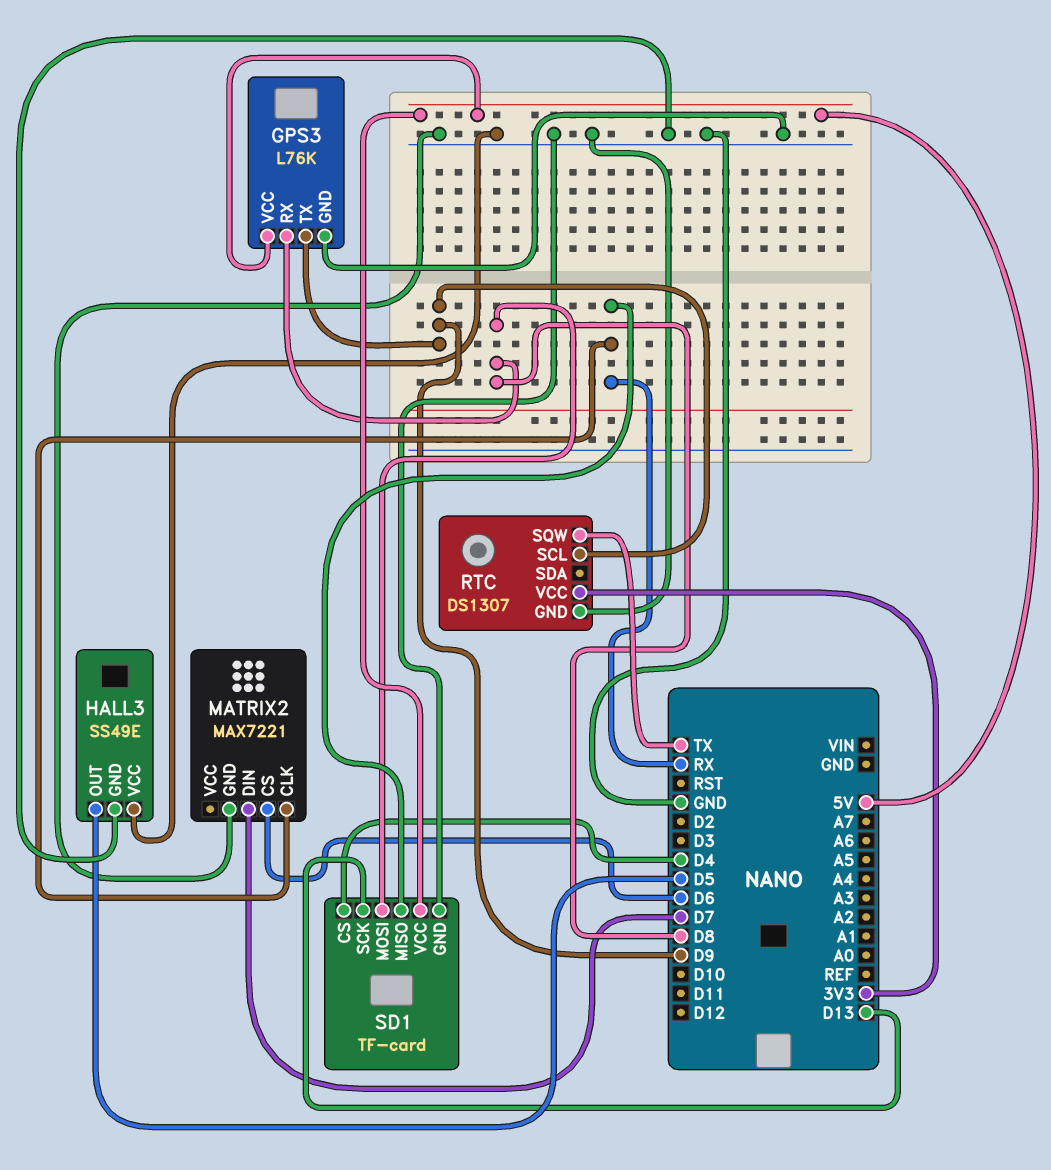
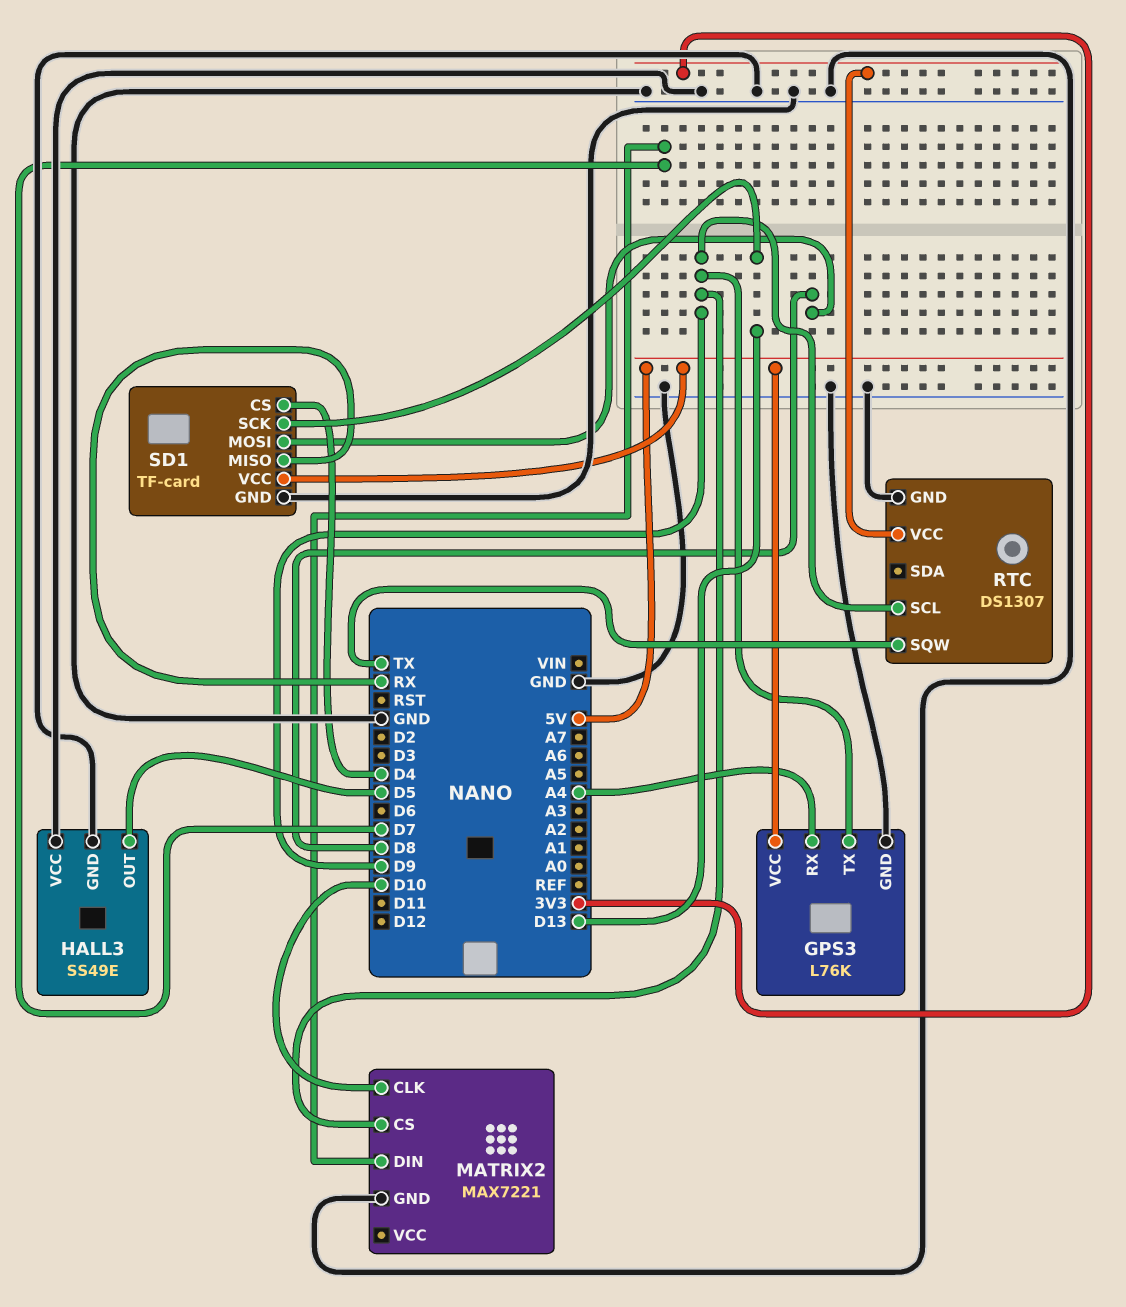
GPS3 pin RX: D8 -> A4
MATRIX2 pin CLK: RX -> D10
MATRIX2 pin CS: D6 -> D9

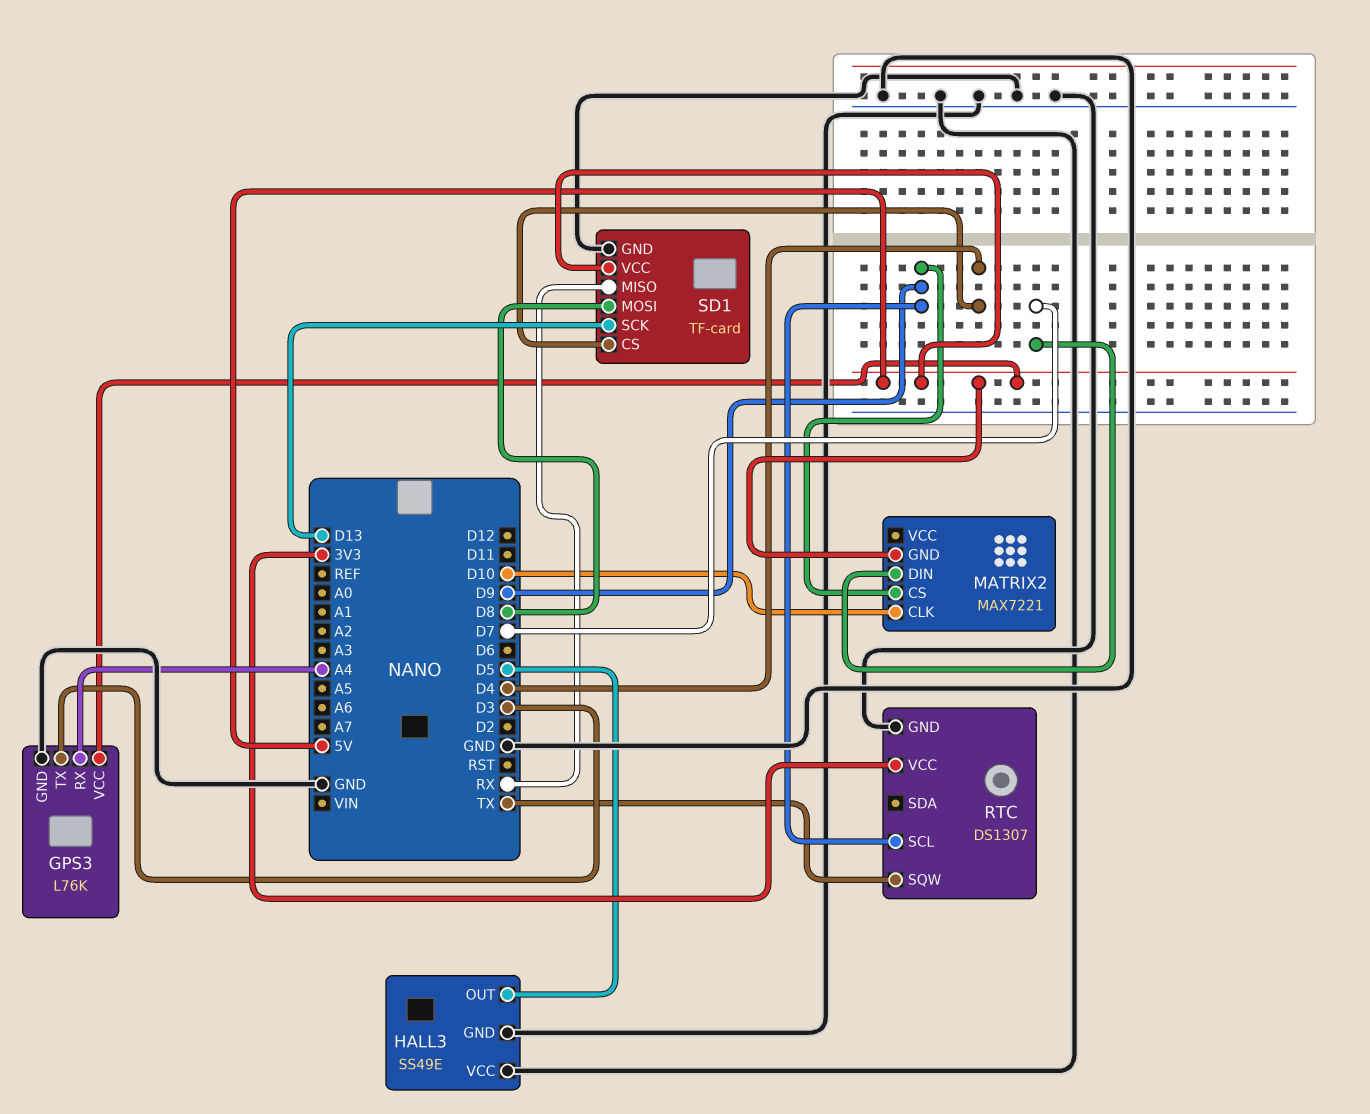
GPS3 pin TX: D9 -> D3
MATRIX2 pin GND: GND -> 5V

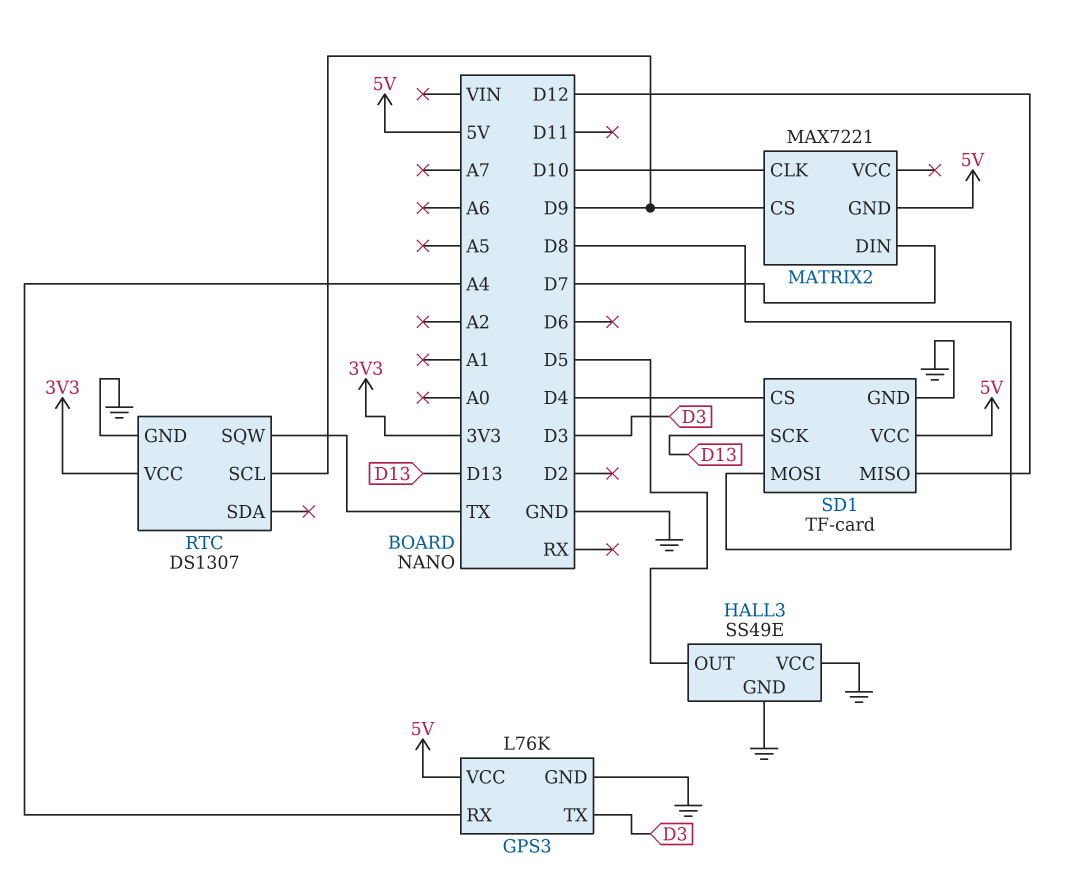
SD1 pin MISO: RX -> D12

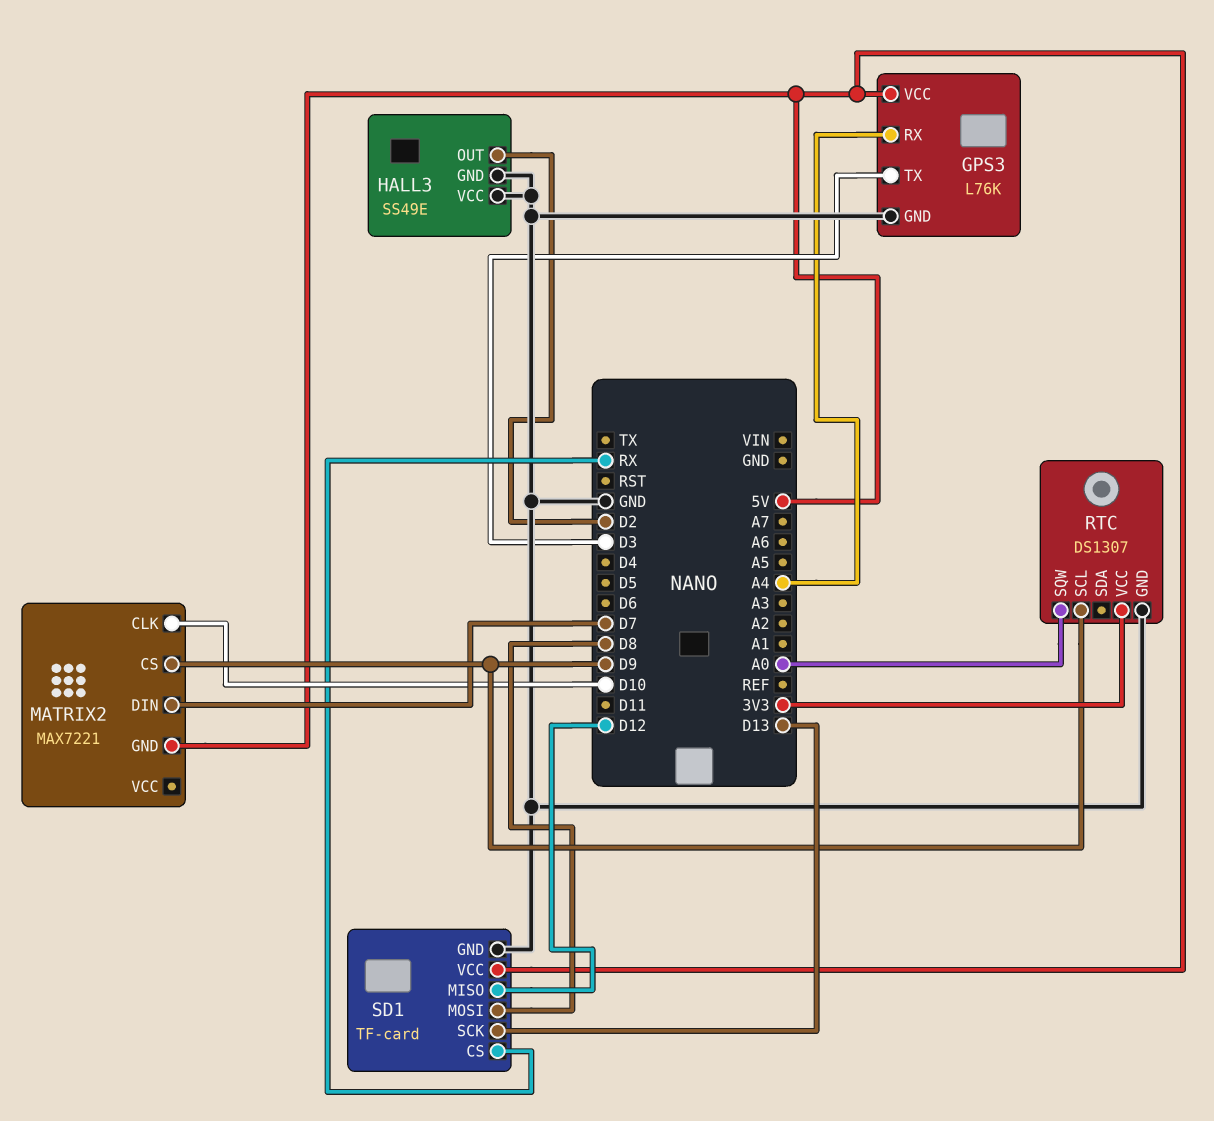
HALL3 pin OUT: D5 -> D2
RTC pin SQW: TX -> A0
SD1 pin CS: D4 -> RX

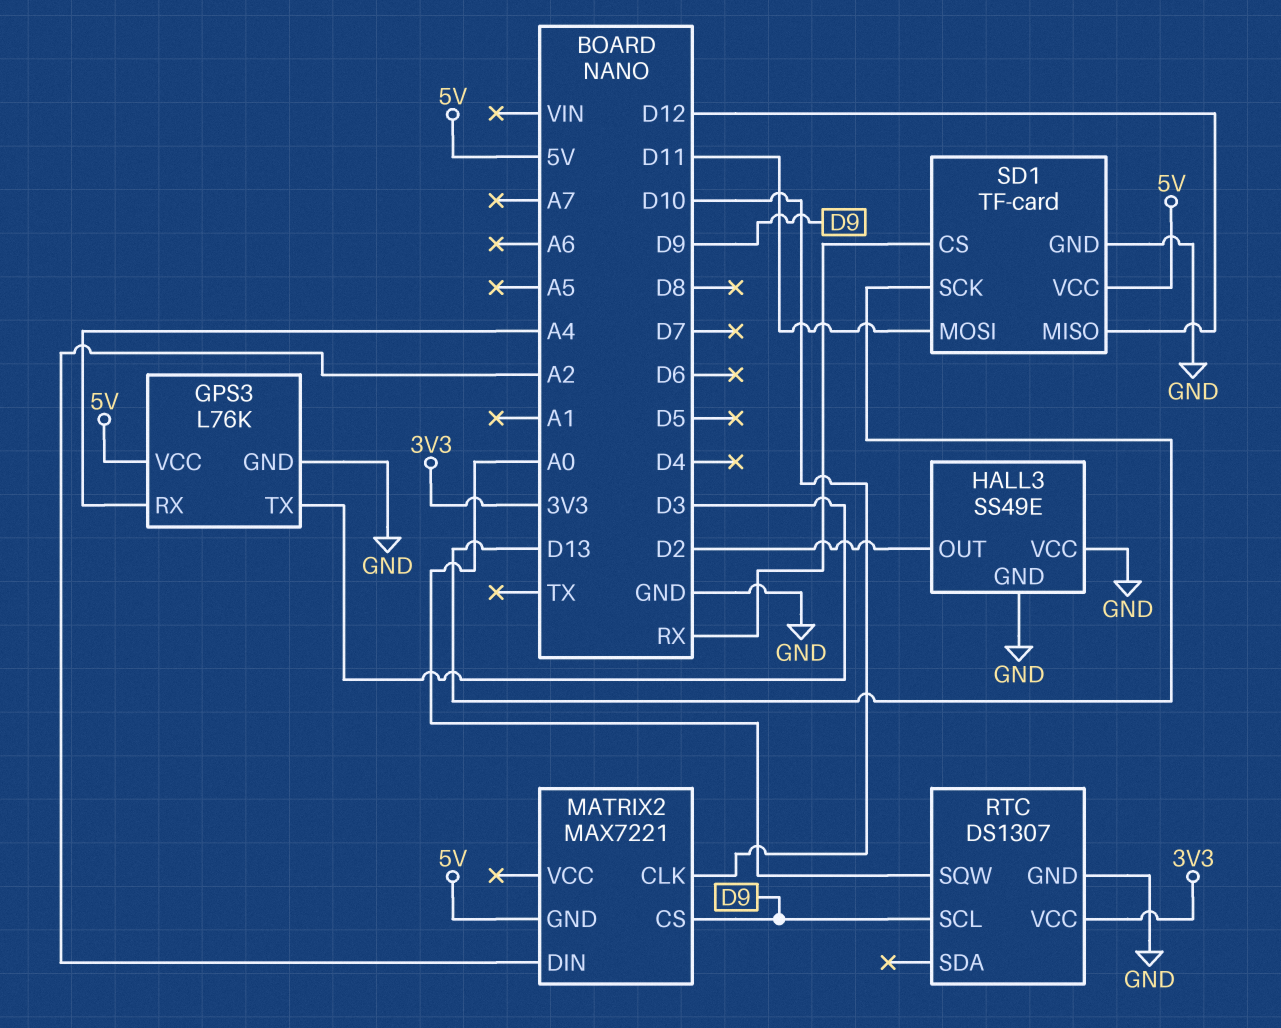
MATRIX2 pin DIN: D7 -> A2
SD1 pin MOSI: D8 -> D11

